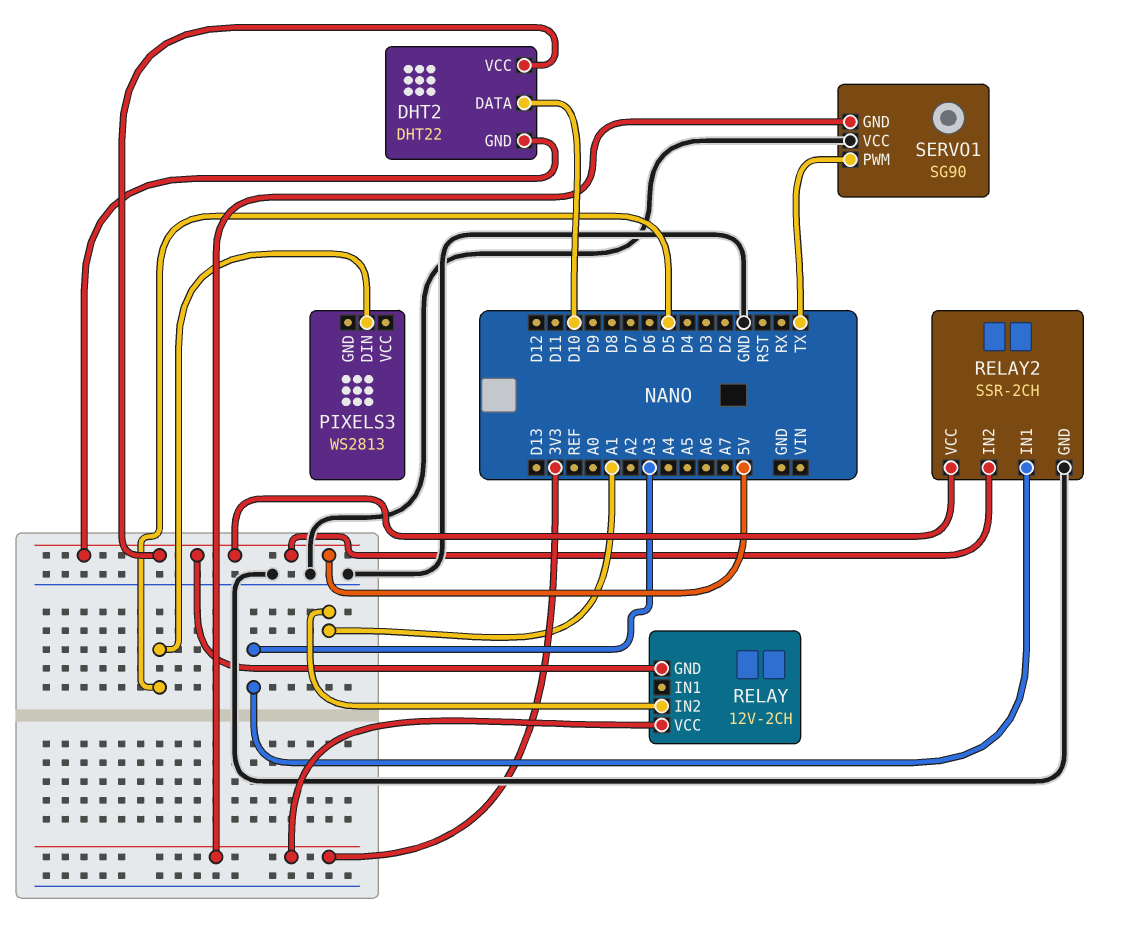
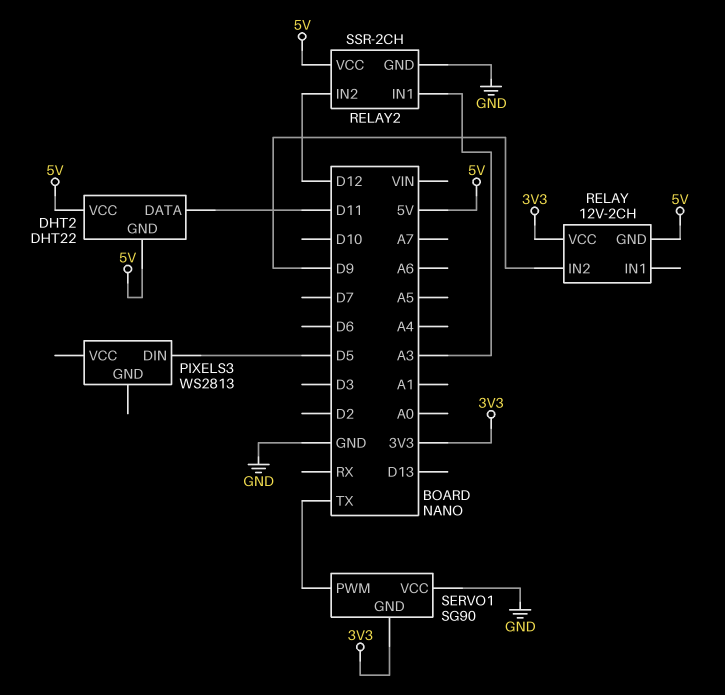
DHT2 pin DATA: D10 -> D11
RELAY pin IN2: A1 -> D9
RELAY2 pin IN2: 5V -> D12

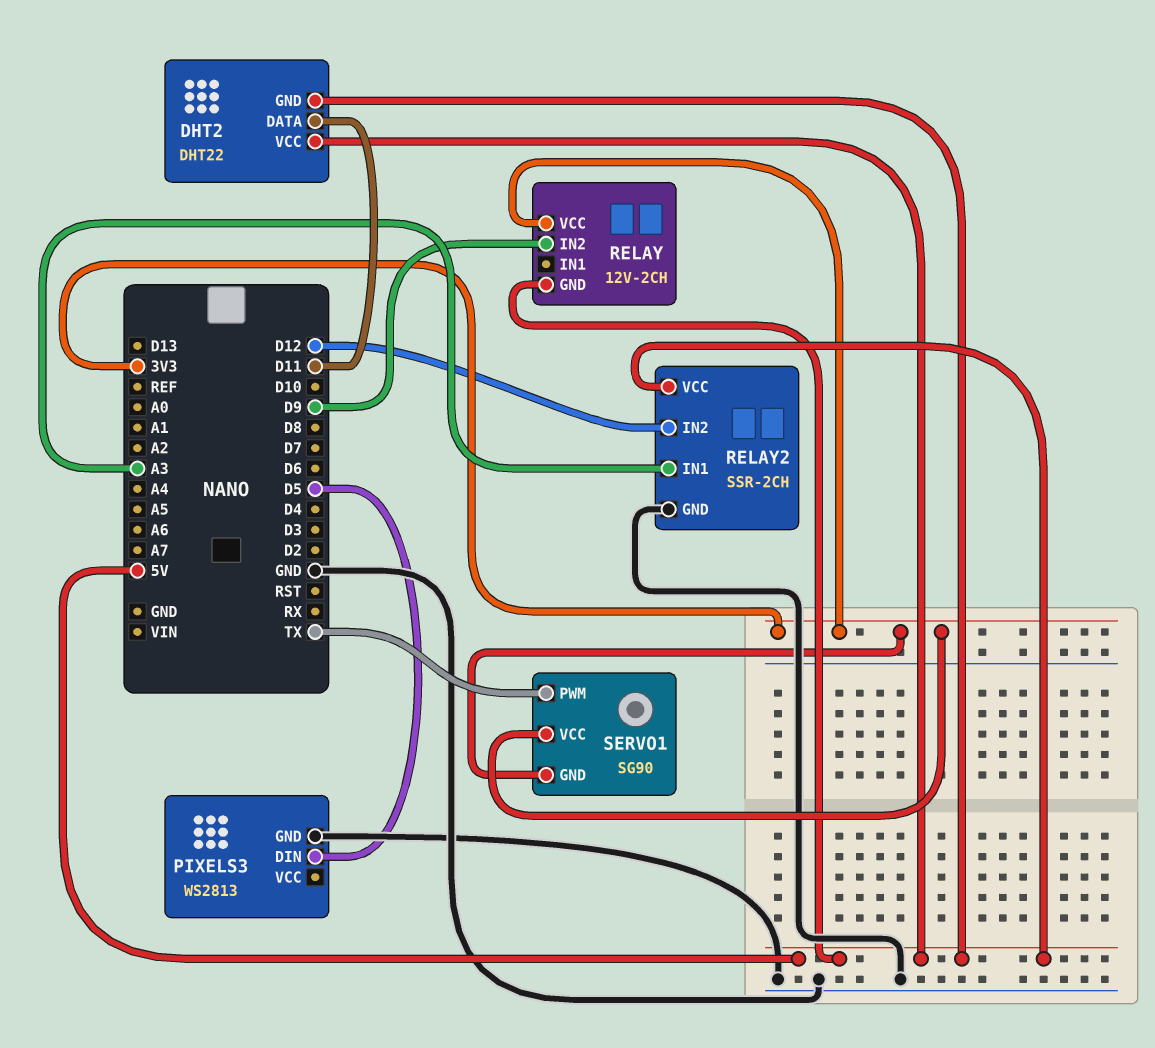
PIXELS3 pin GND: none -> GND
SERVO1 pin VCC: GND -> 3V3

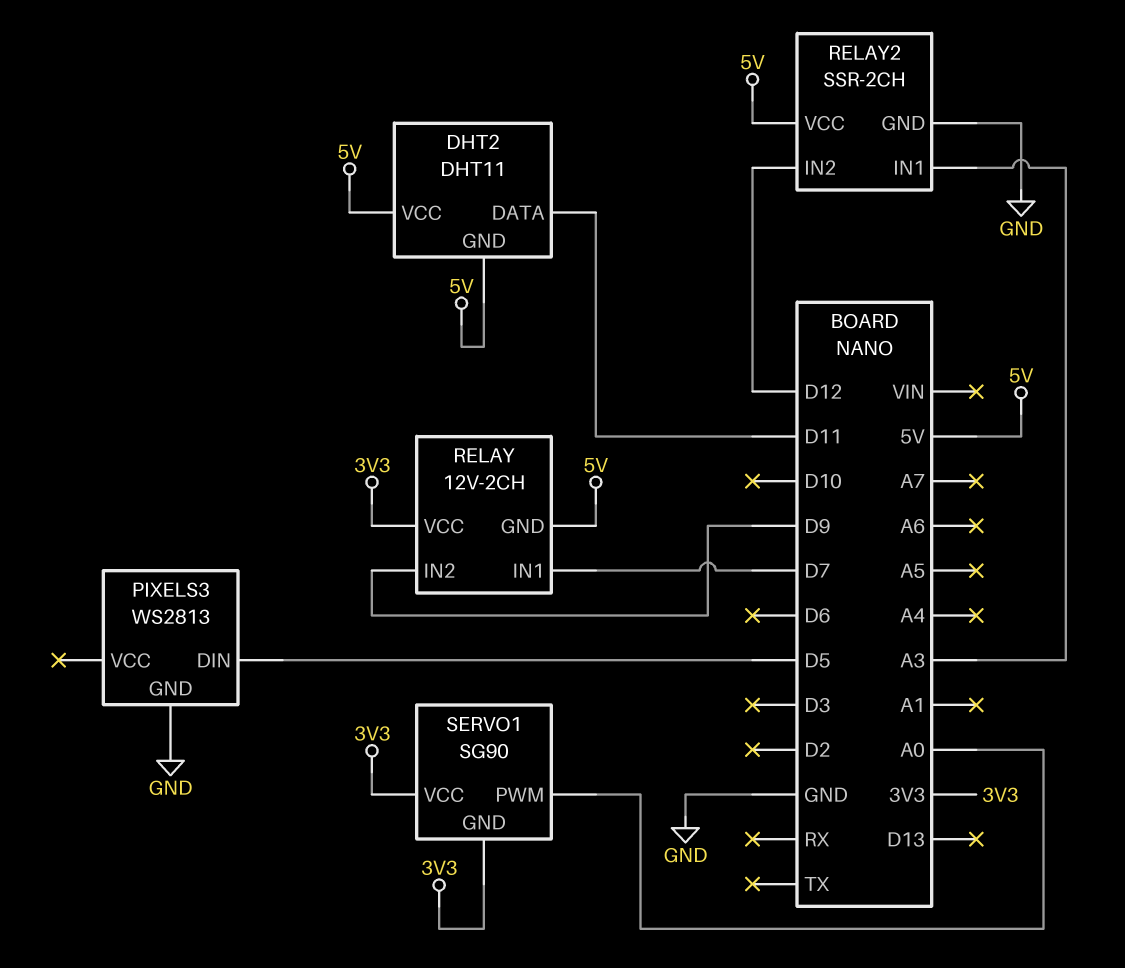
DHT2: DHT22 -> DHT11
RELAY pin IN1: none -> D7
SERVO1 pin PWM: TX -> A0

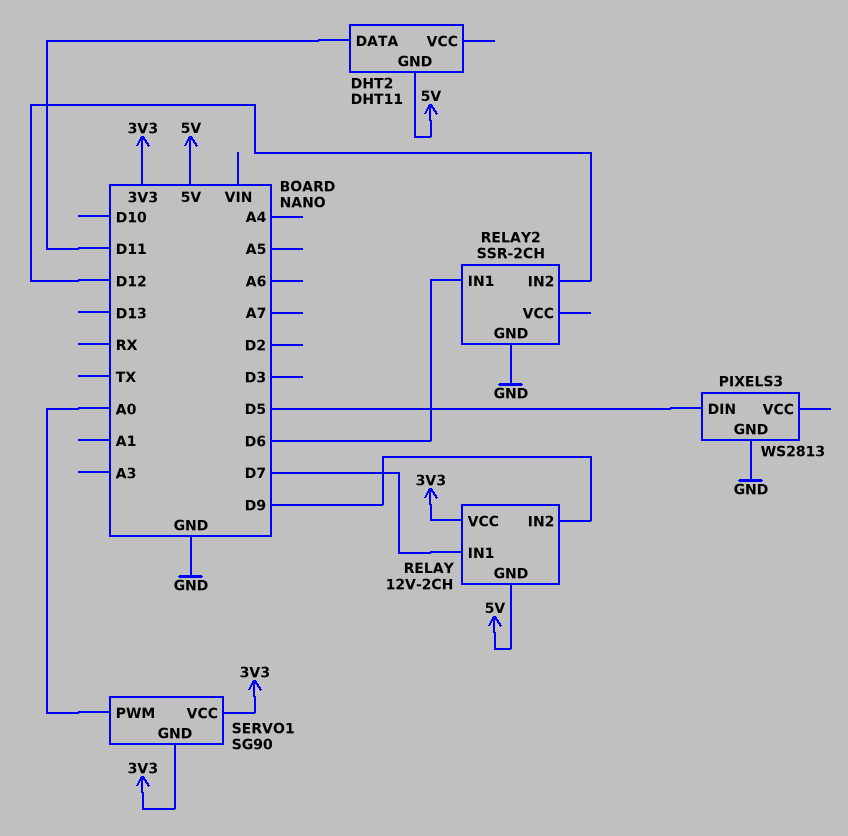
DHT2 pin VCC: 5V -> none
RELAY2 pin IN1: A3 -> D6
RELAY2 pin VCC: 5V -> none

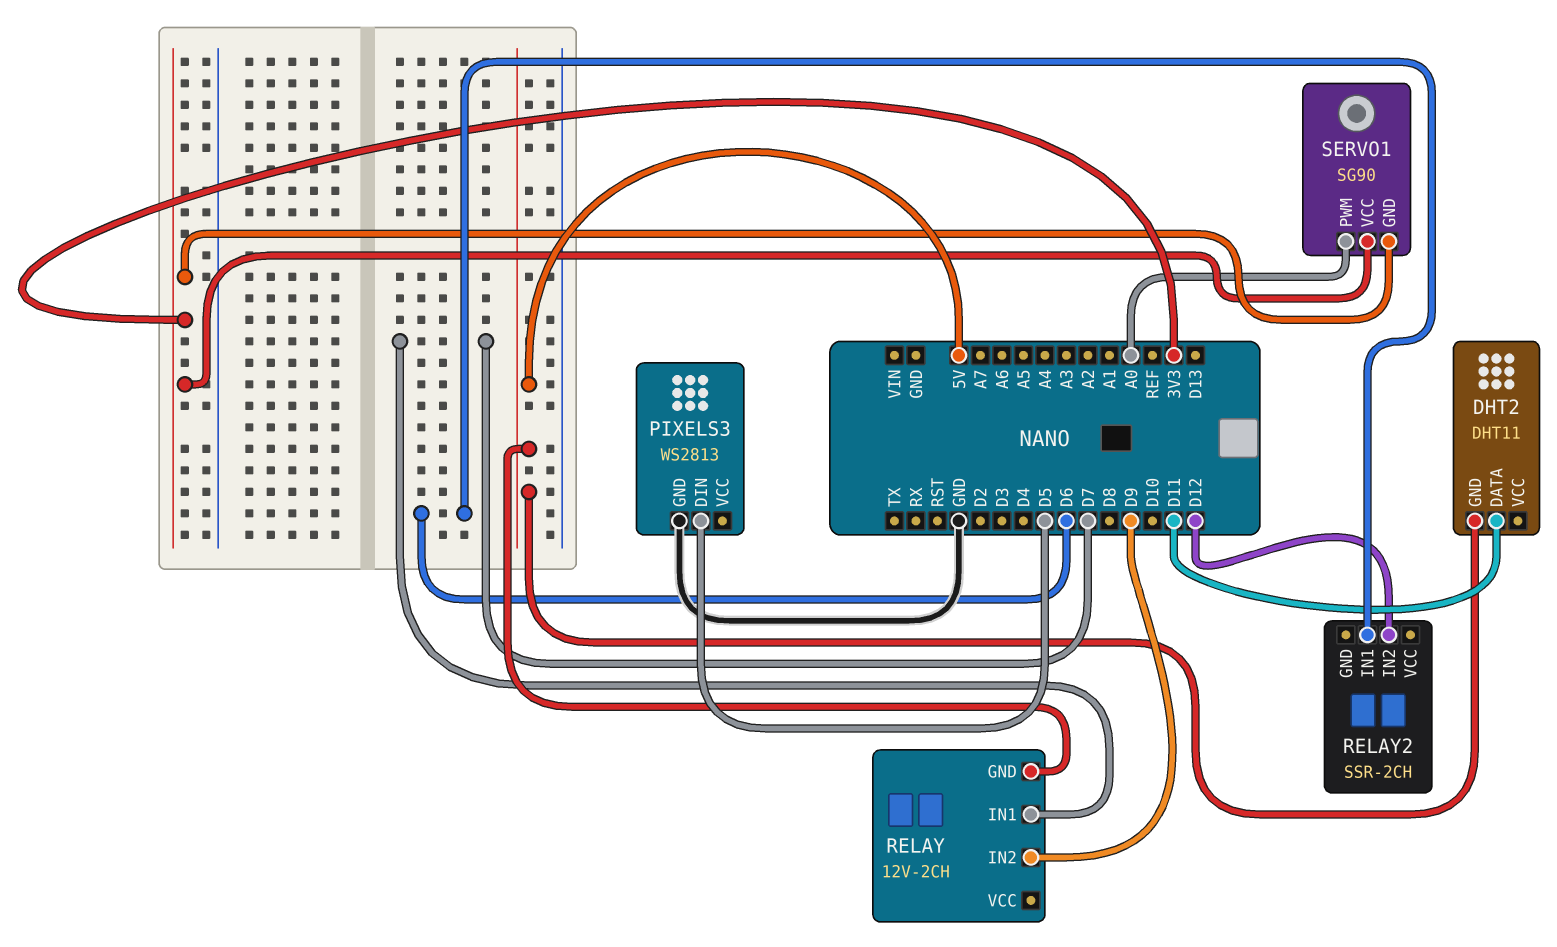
RELAY pin VCC: 3V3 -> none
RELAY2 pin GND: GND -> none

